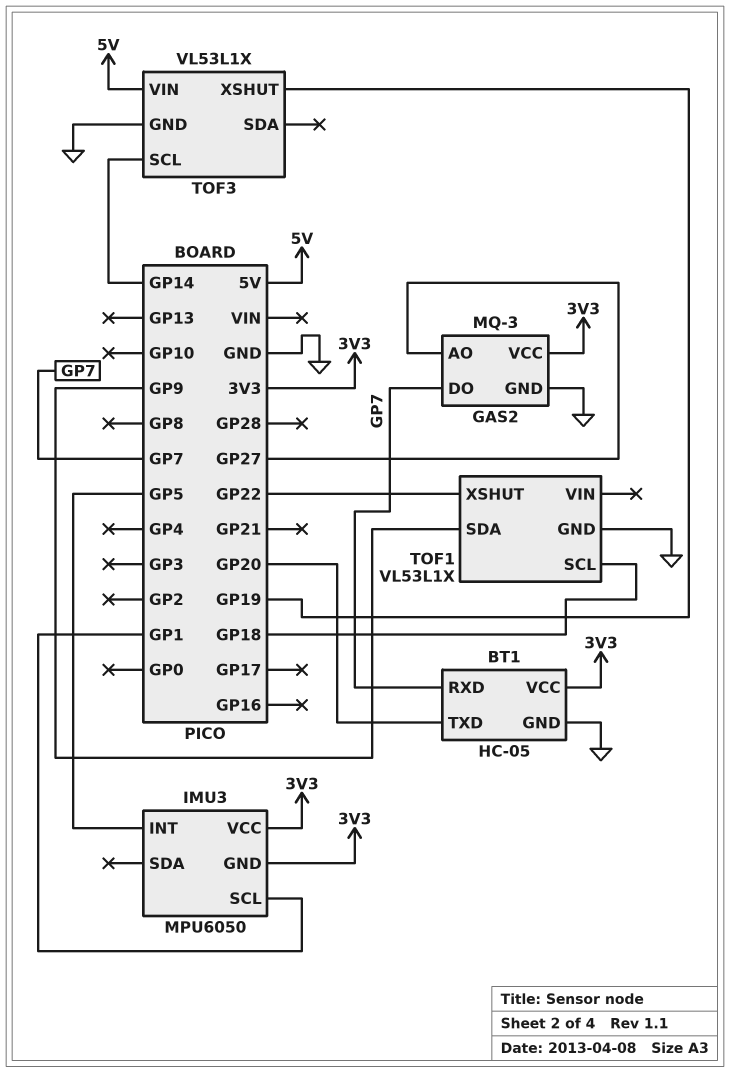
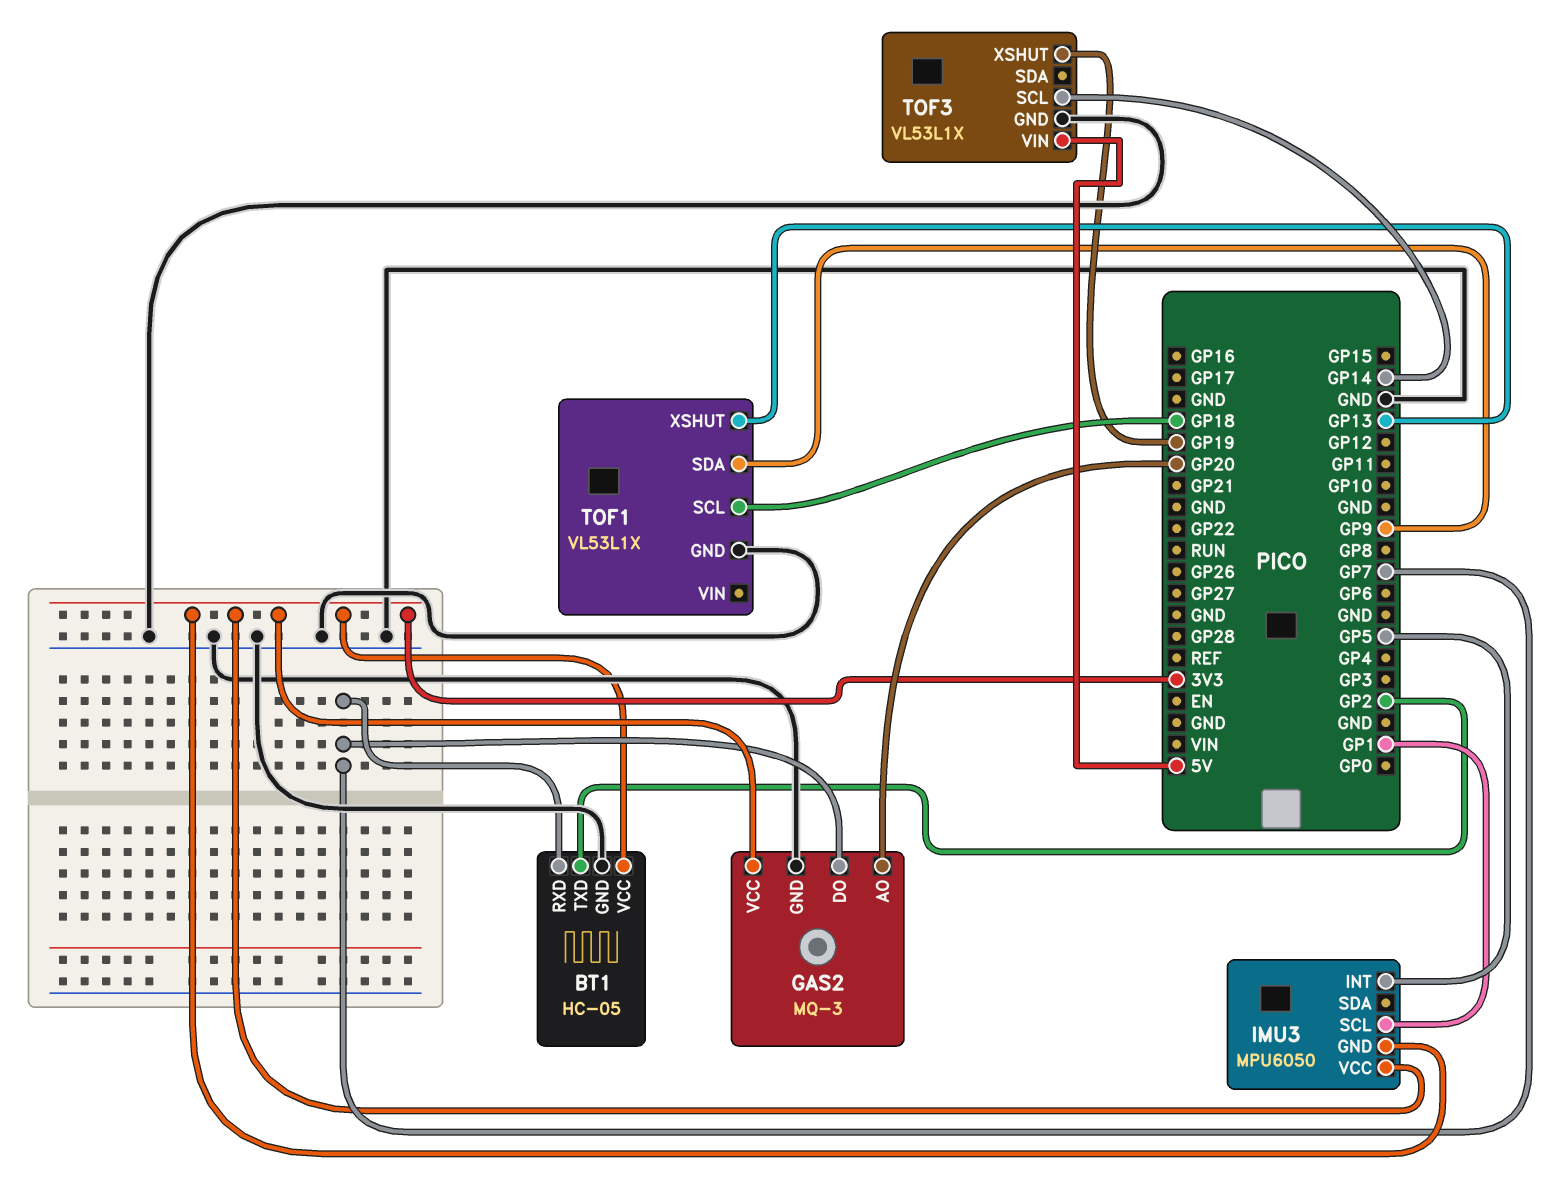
BT1 pin TXD: GP20 -> GP2
GAS2 pin AO: GP27 -> GP20
TOF1 pin XSHUT: GP22 -> GP13

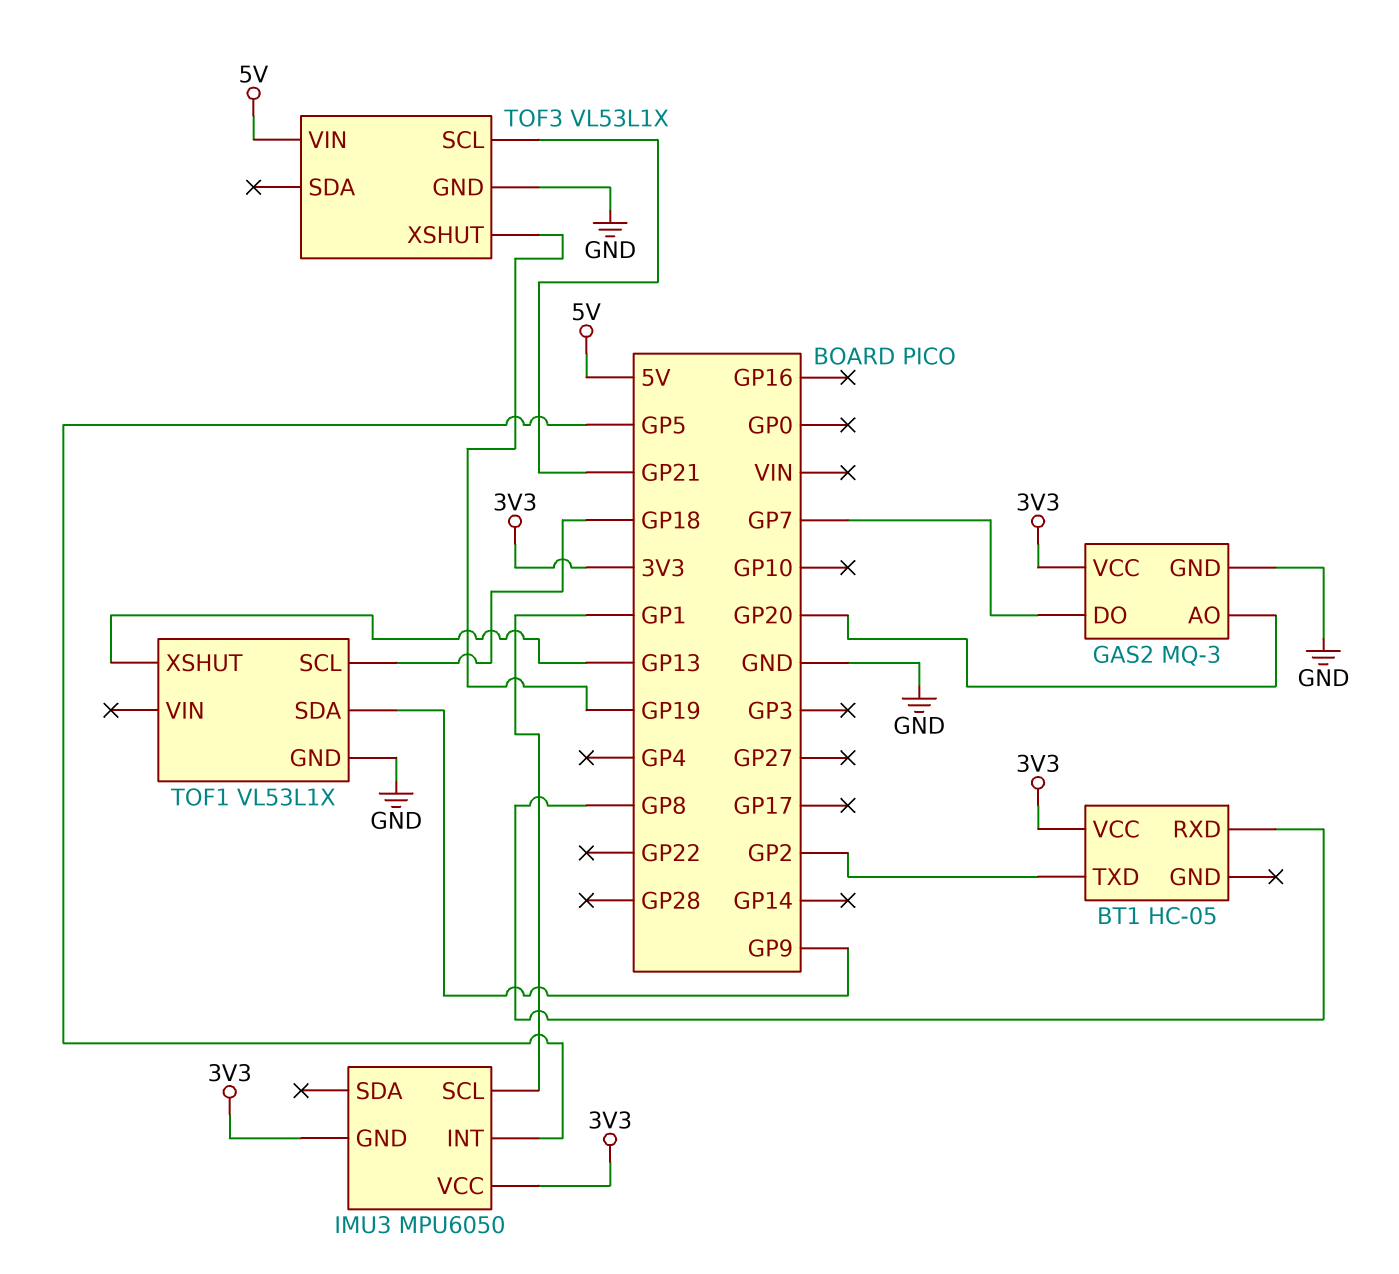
BT1 pin GND: GND -> none
BT1 pin RXD: GP7 -> GP8
TOF3 pin SCL: GP14 -> GP21

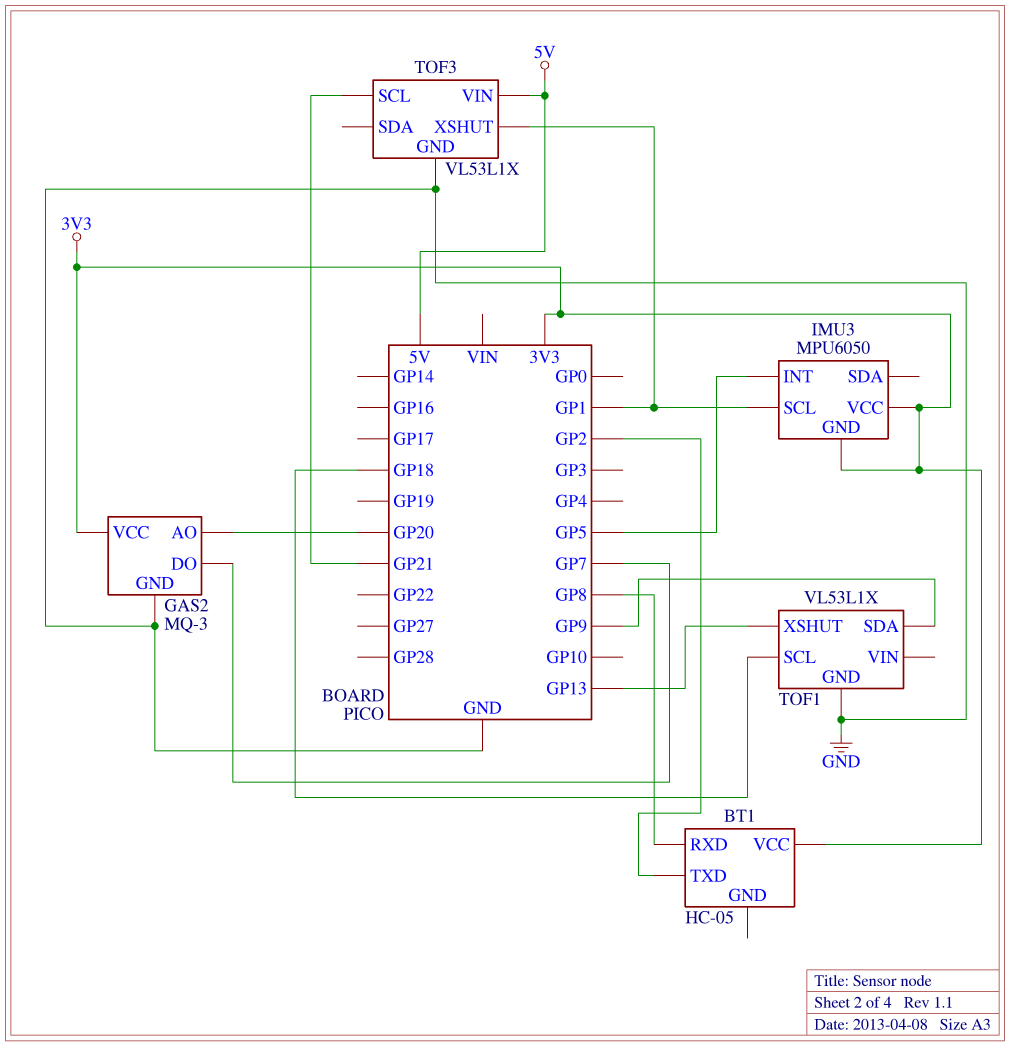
TOF3 pin XSHUT: GP19 -> GP1

